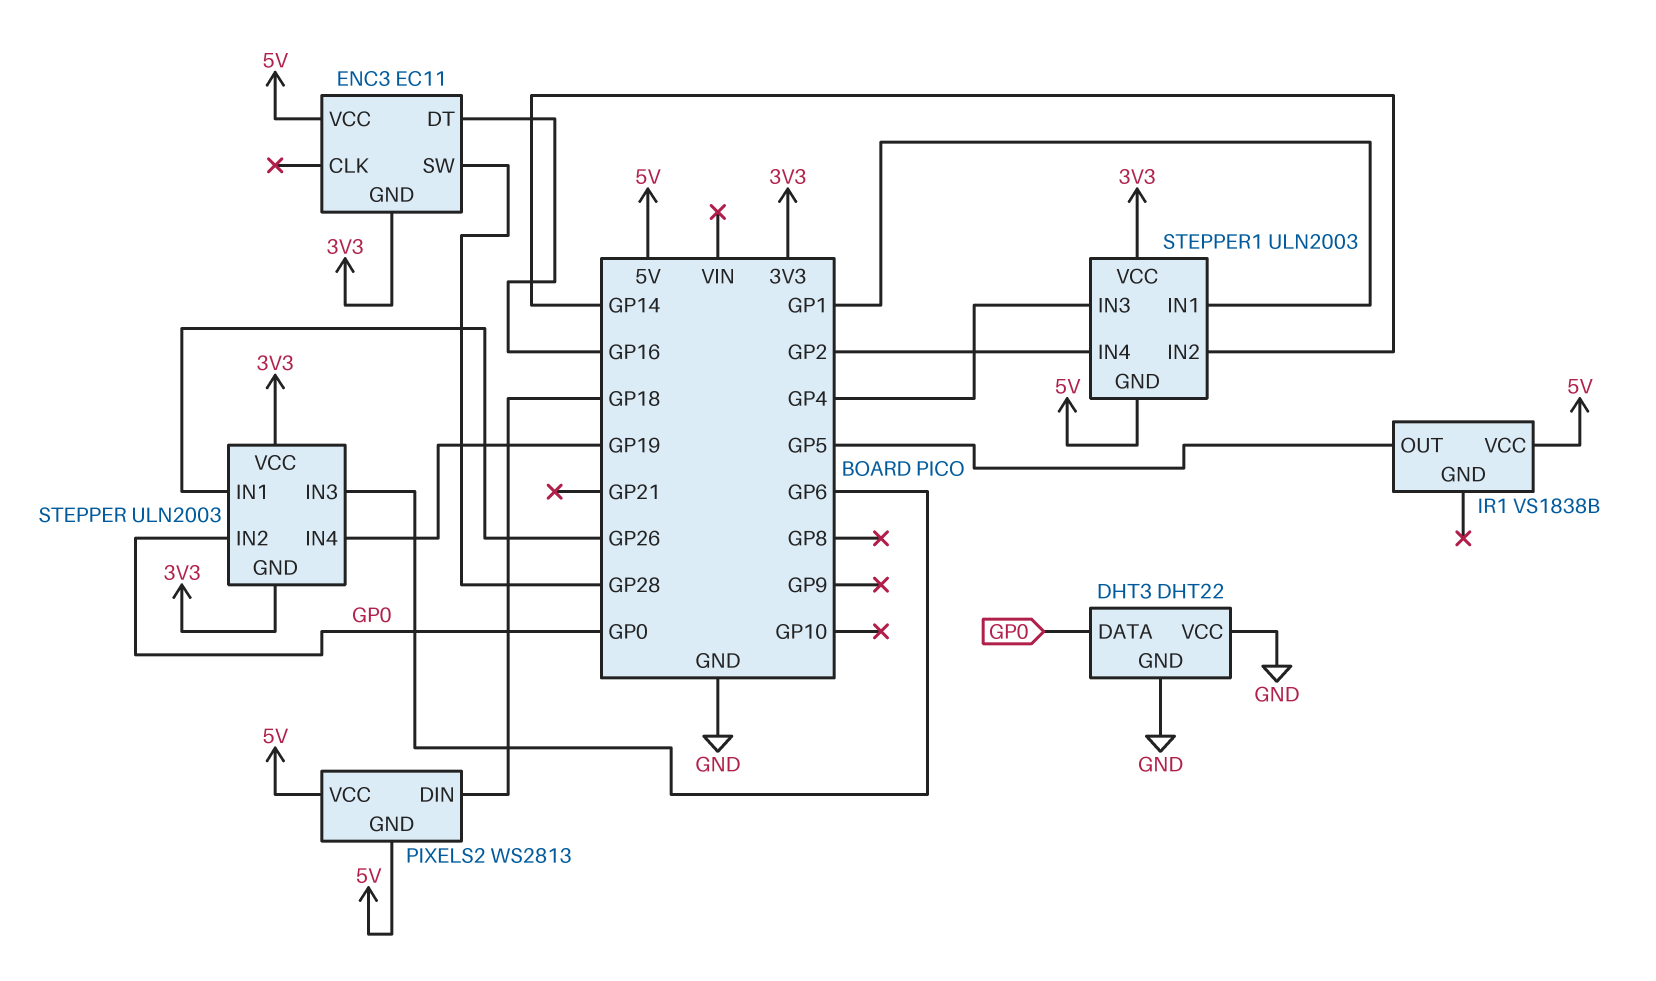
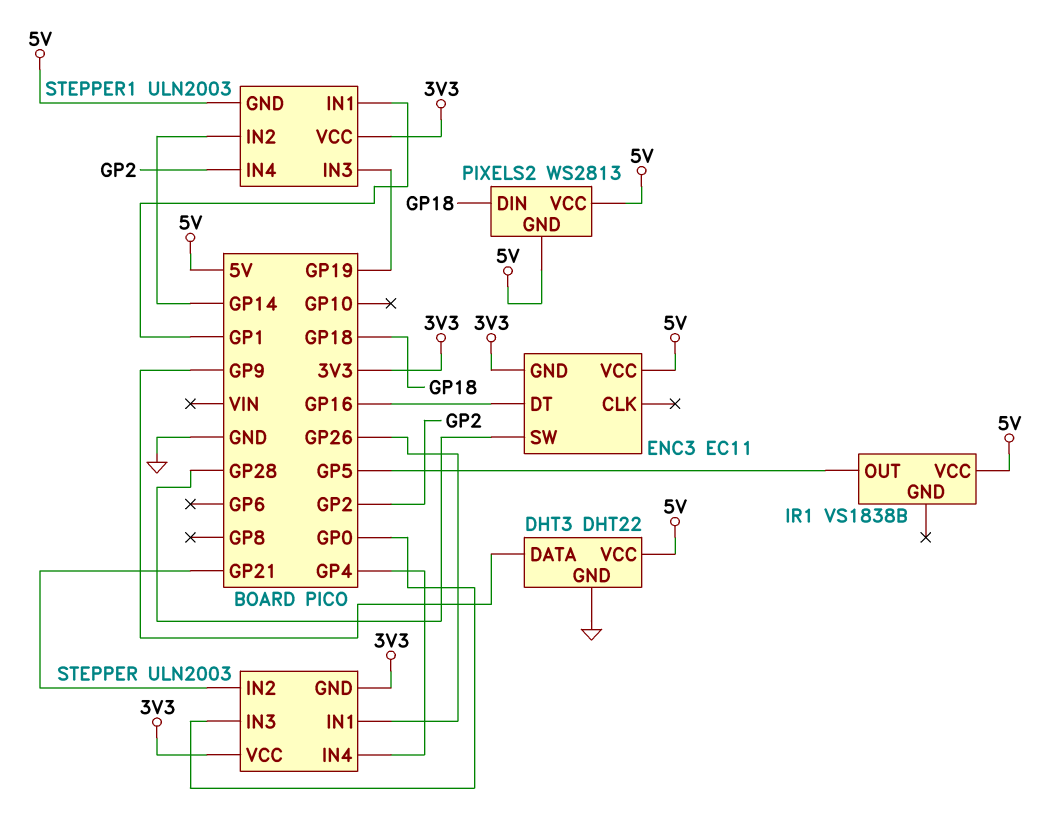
DHT3 pin DATA: GP0 -> GP9
DHT3 pin VCC: GND -> 5V
STEPPER pin IN2: GP0 -> GP21
STEPPER pin IN3: GP6 -> GP0
STEPPER pin IN4: GP19 -> GP4
STEPPER1 pin IN3: GP4 -> GP19

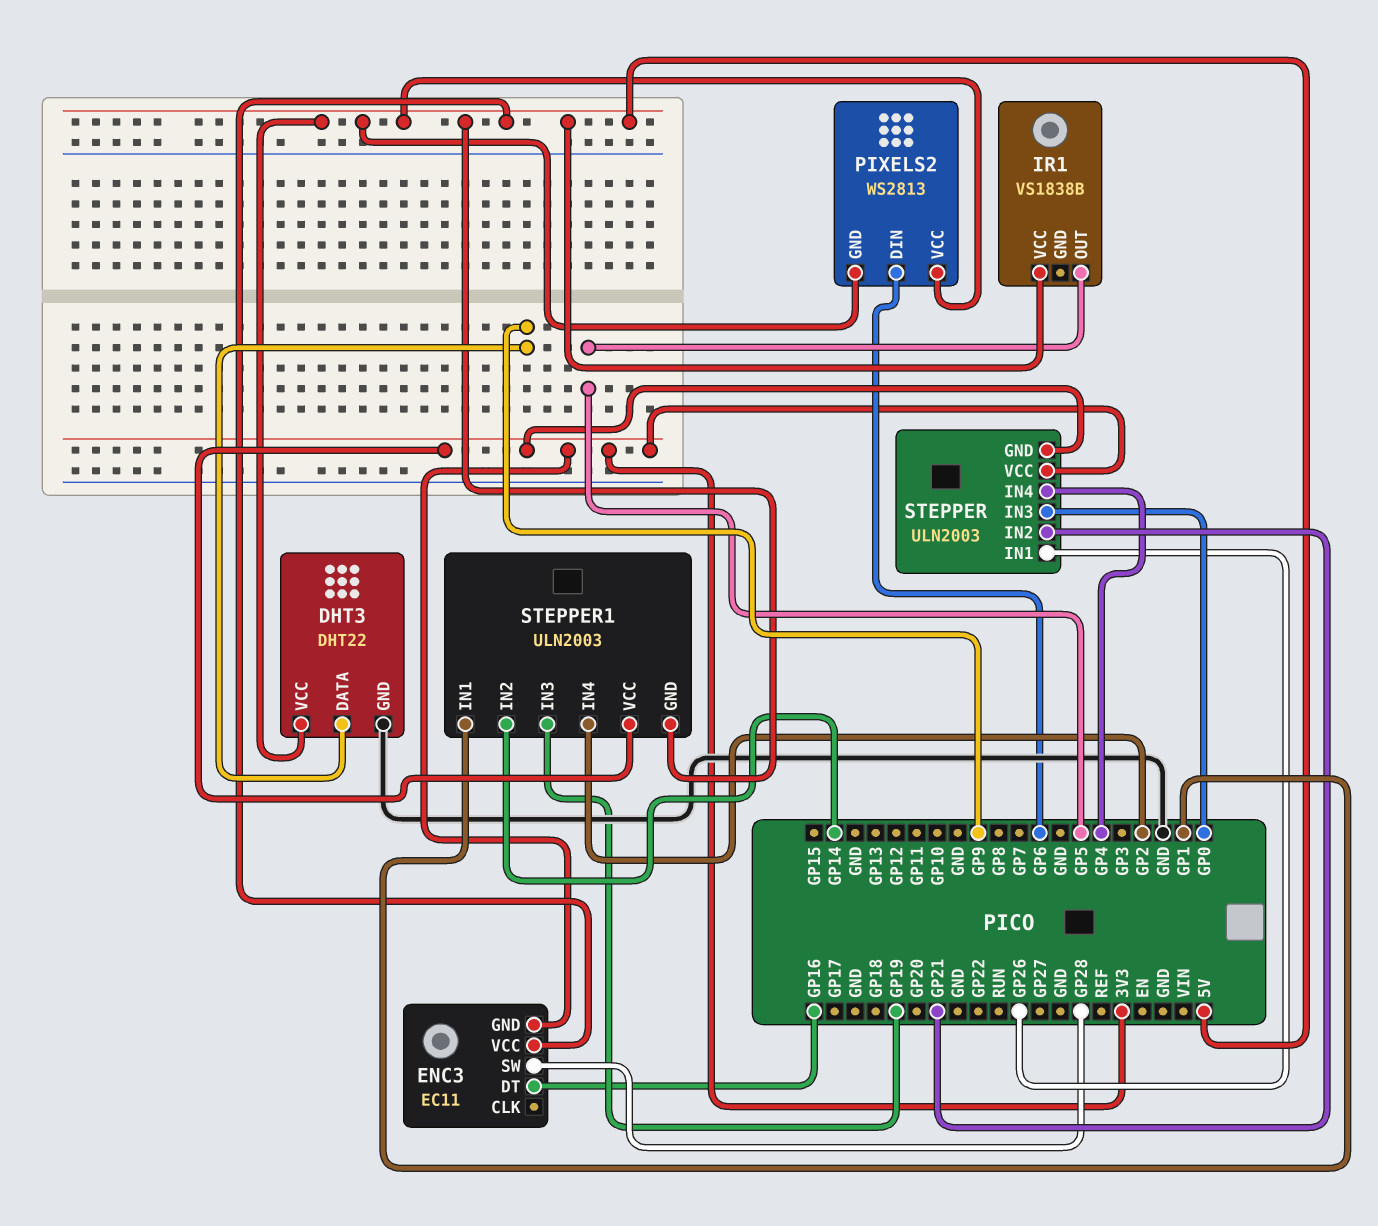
PIXELS2 pin DIN: GP18 -> GP6

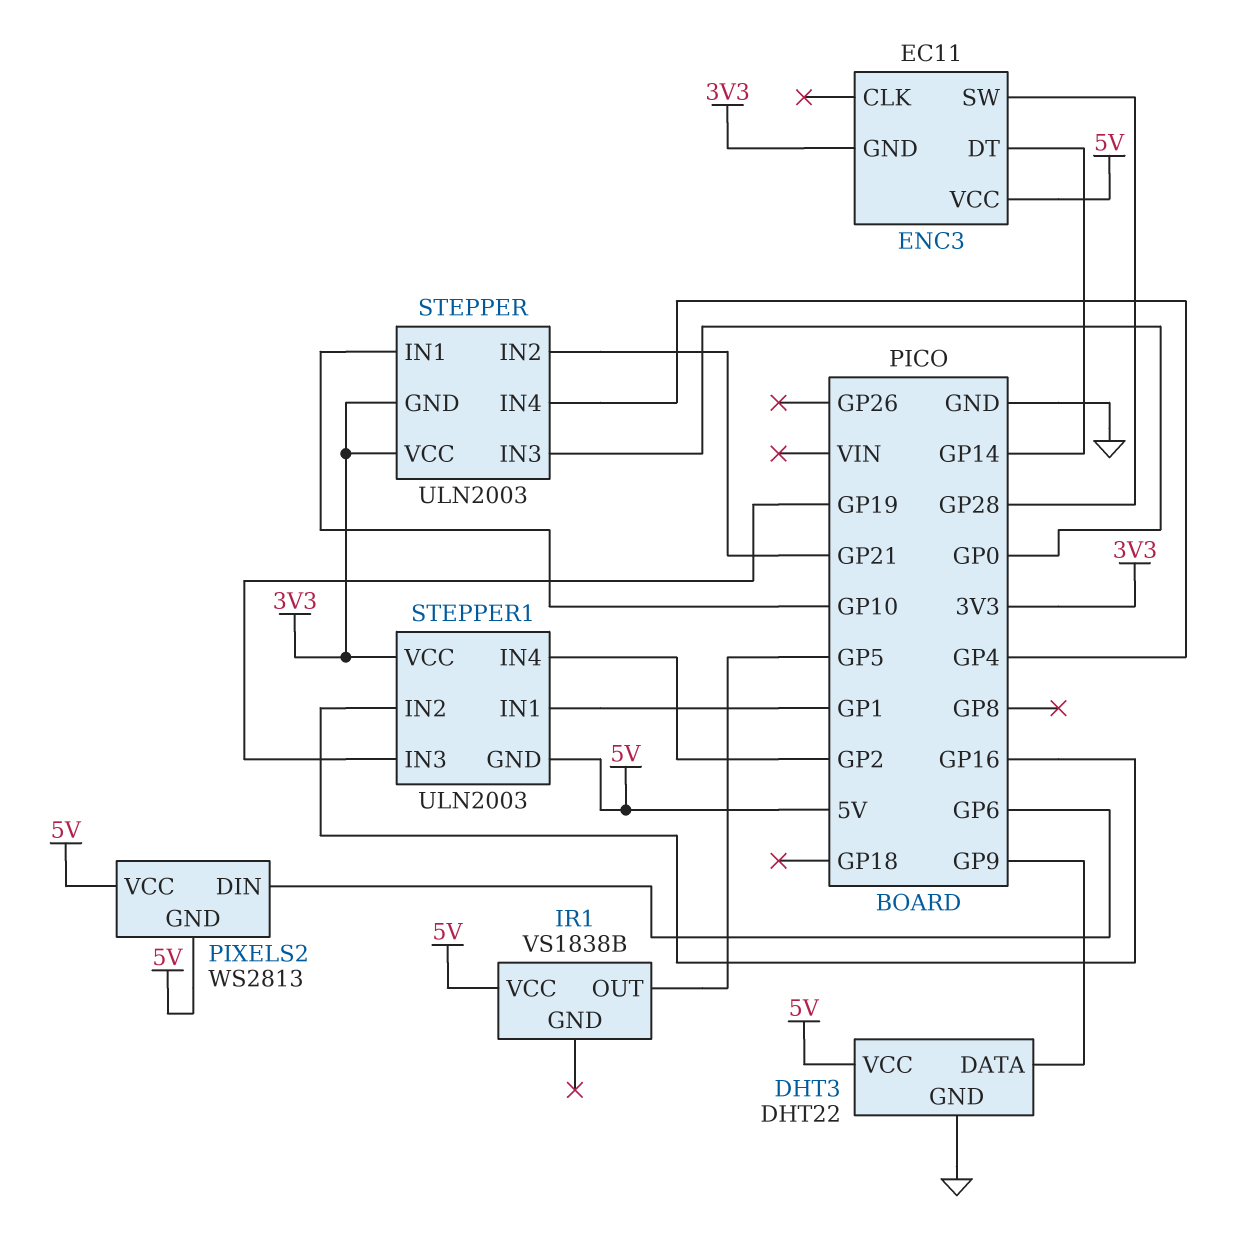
ENC3 pin DT: GP16 -> GP14
STEPPER pin IN1: GP26 -> GP10
STEPPER1 pin IN2: GP14 -> GP16

